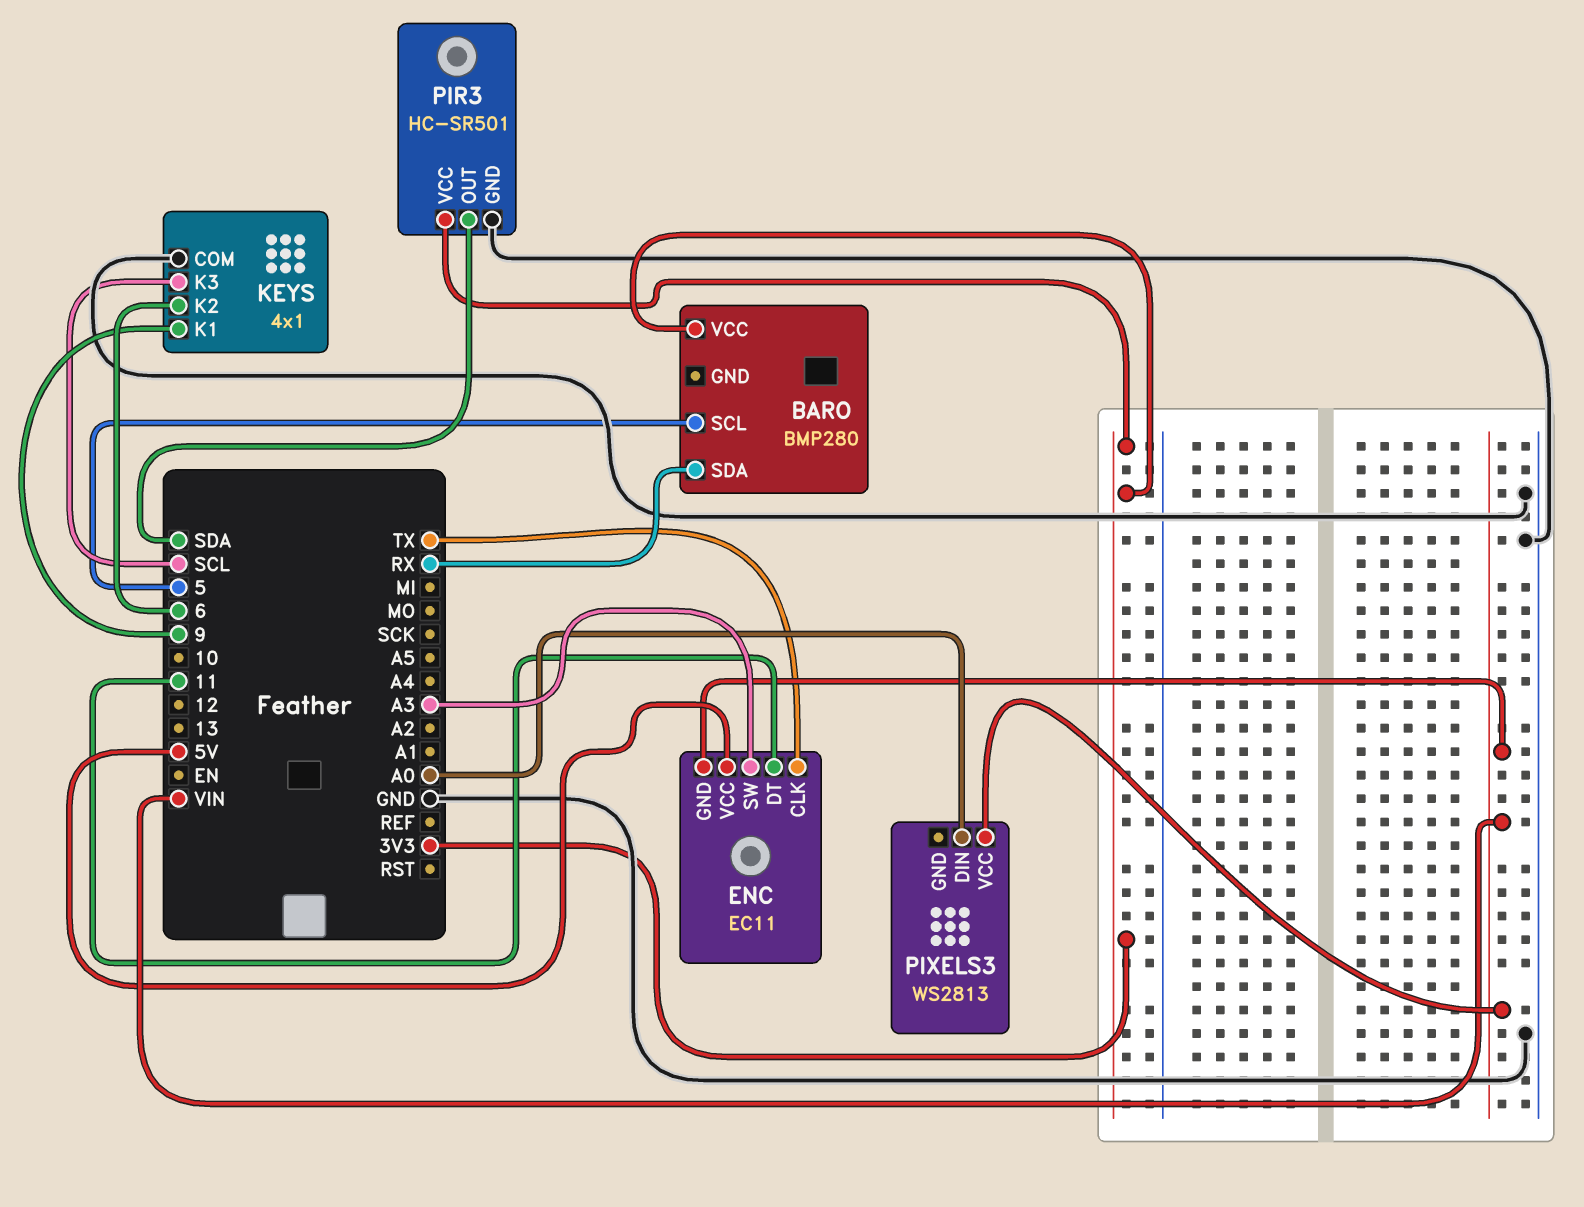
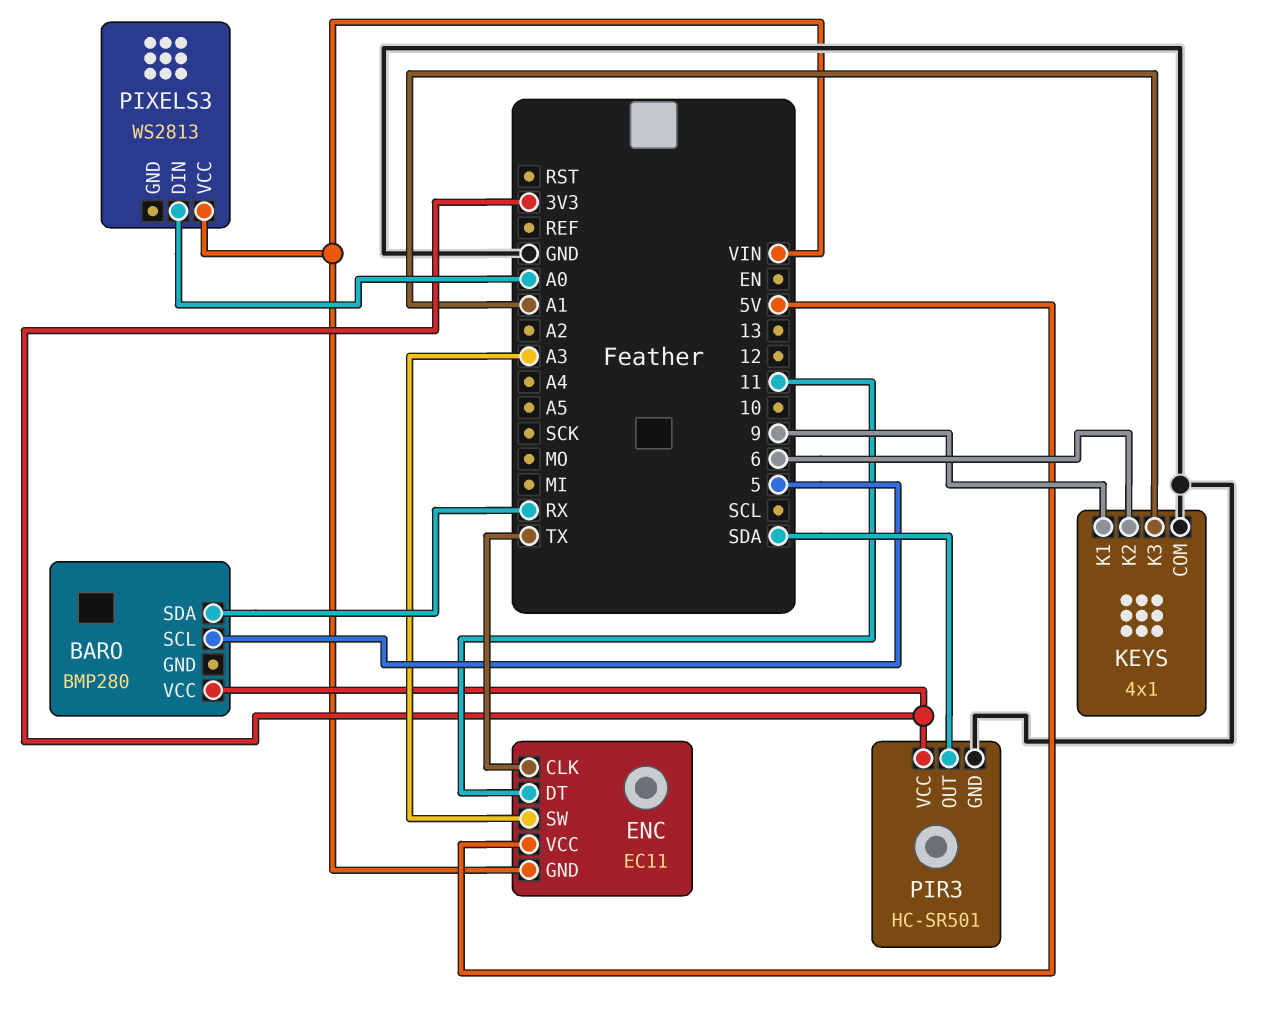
KEYS pin K3: SCL -> A1

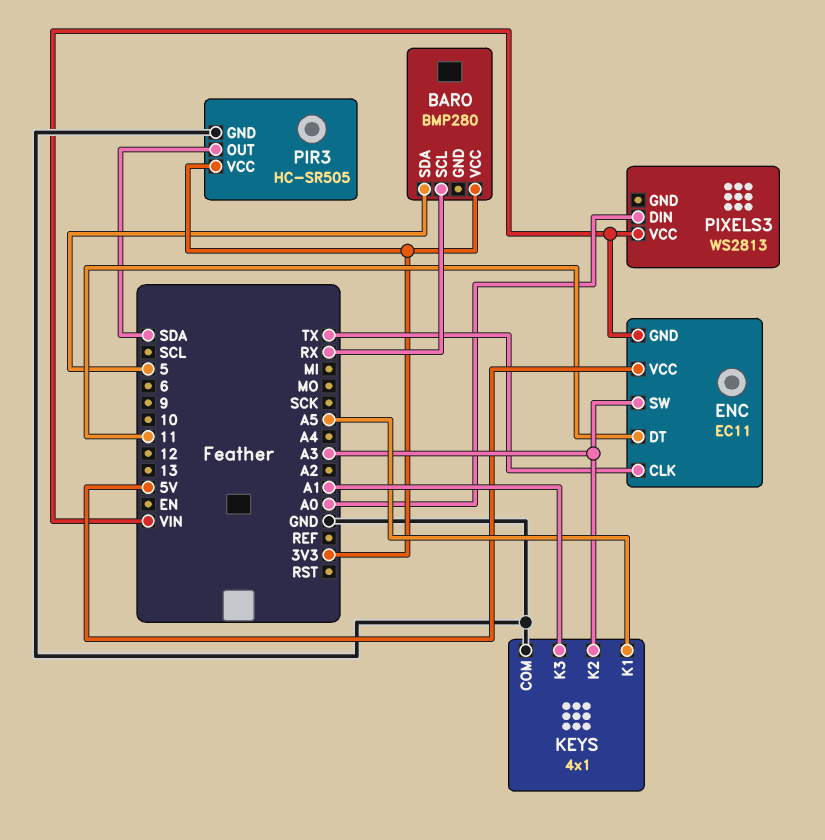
BARO pin SCL: 5 -> RX
BARO pin SDA: RX -> 5
KEYS pin K1: 9 -> A5
KEYS pin K2: 6 -> A3
PIR3: HC-SR501 -> HC-SR505

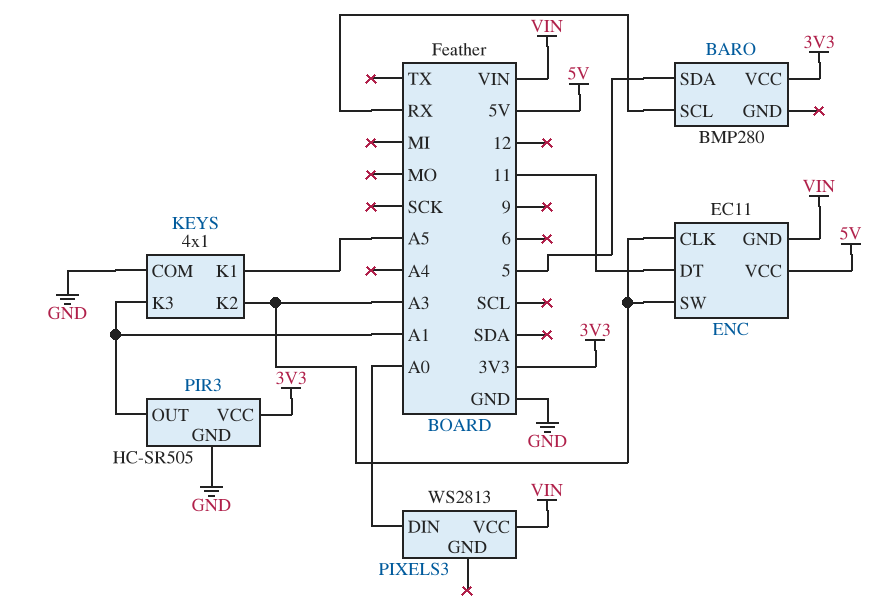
ENC pin CLK: TX -> A3
PIR3 pin OUT: SDA -> A1

